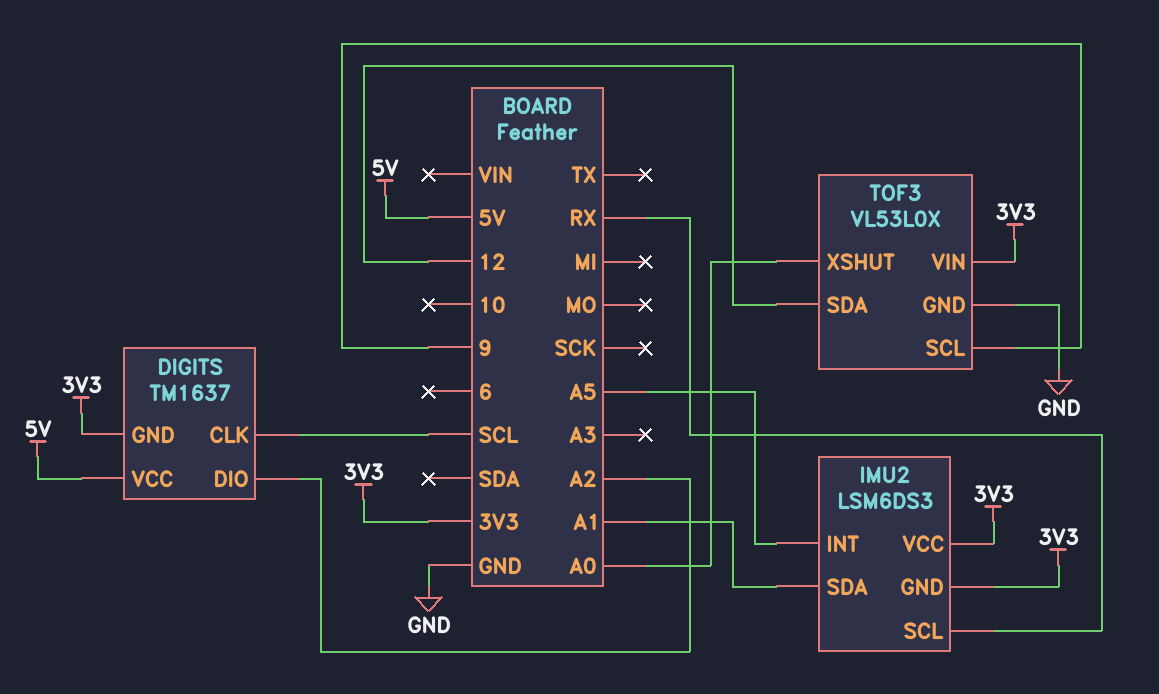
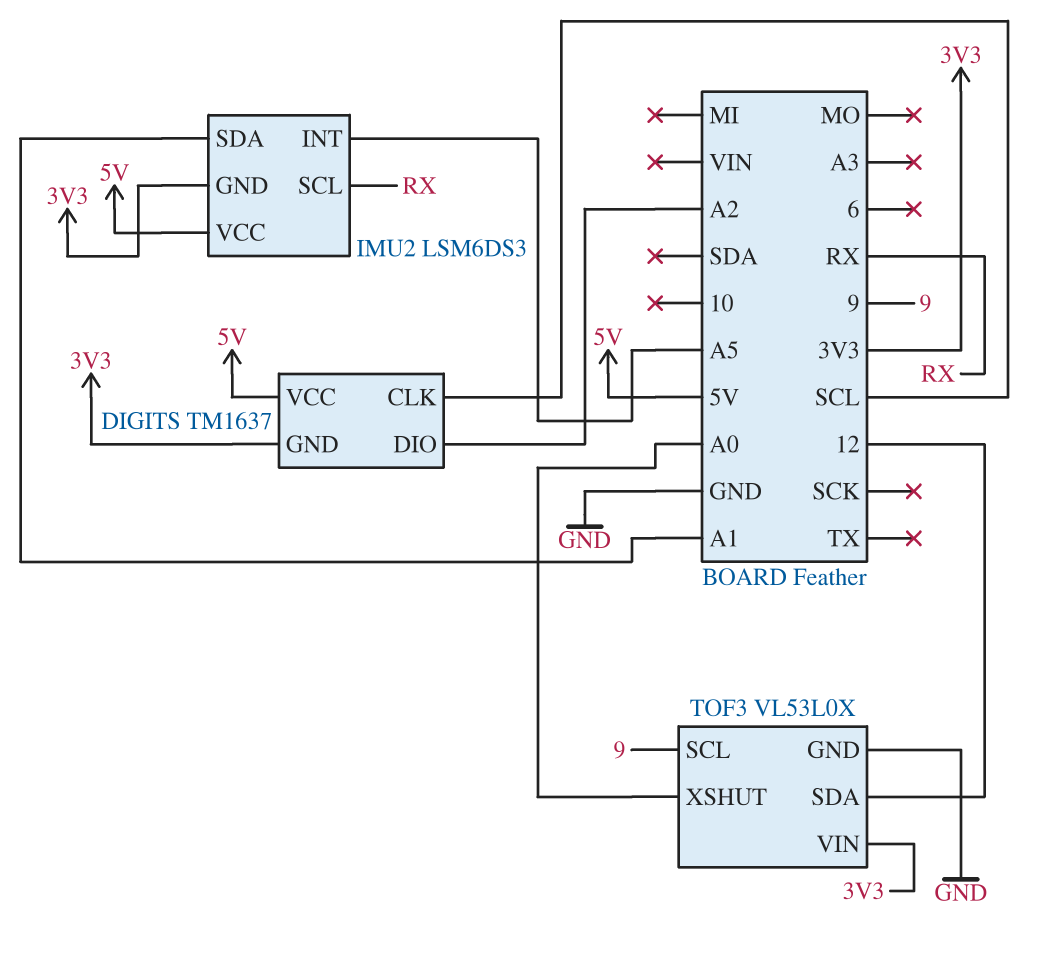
IMU2 pin VCC: 3V3 -> 5V

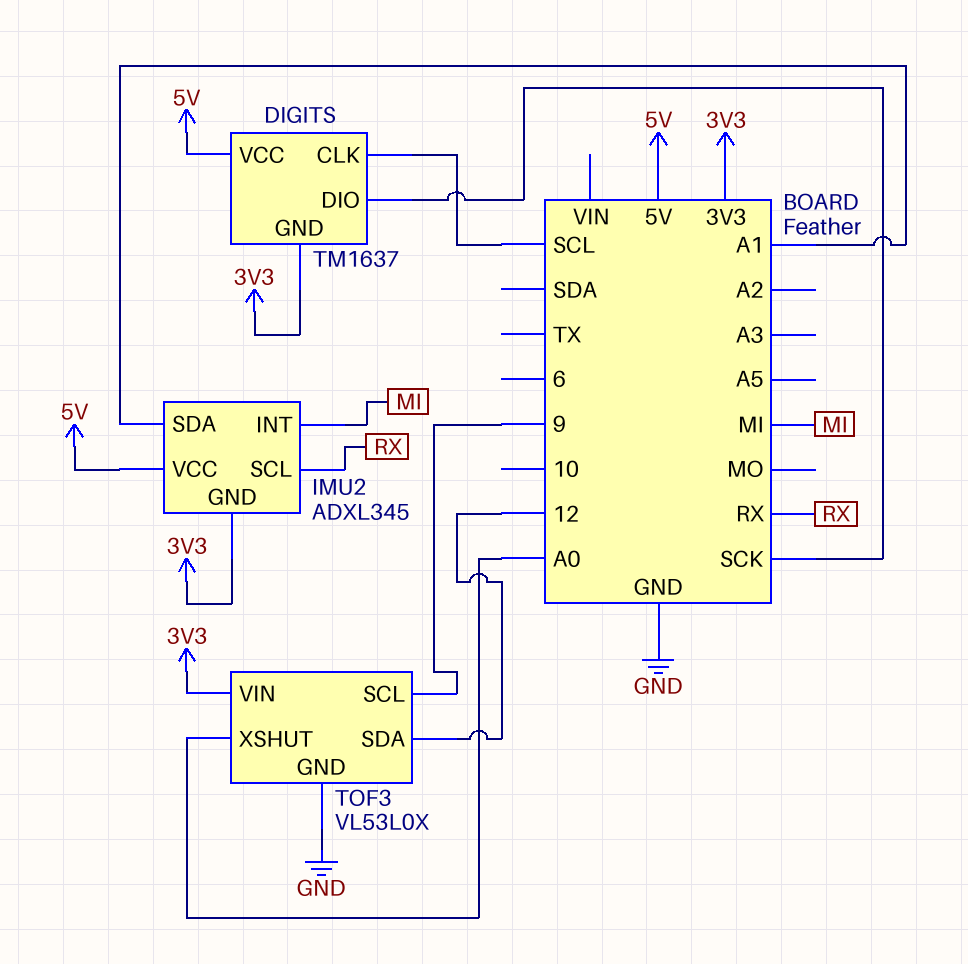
DIGITS pin DIO: A2 -> SCK
IMU2: LSM6DS3 -> ADXL345
IMU2 pin INT: A5 -> MI

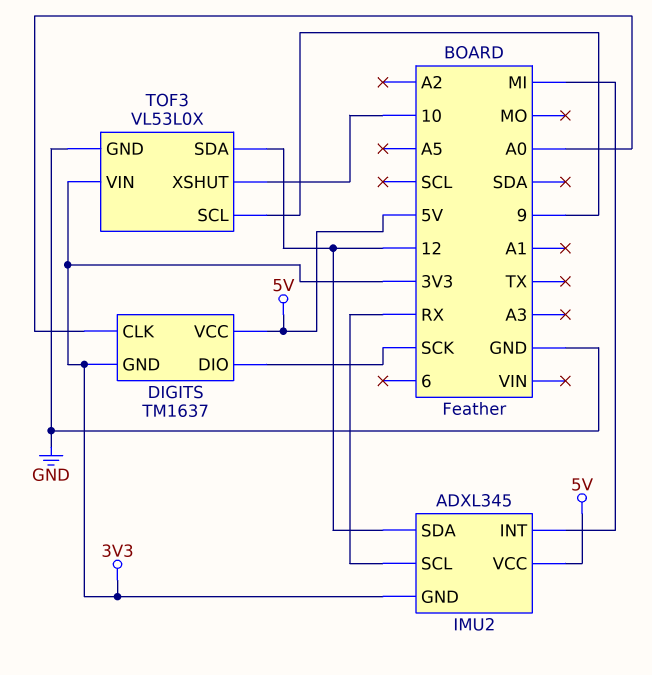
DIGITS pin CLK: SCL -> A0
IMU2 pin SDA: A1 -> 12
TOF3 pin XSHUT: A0 -> 10

